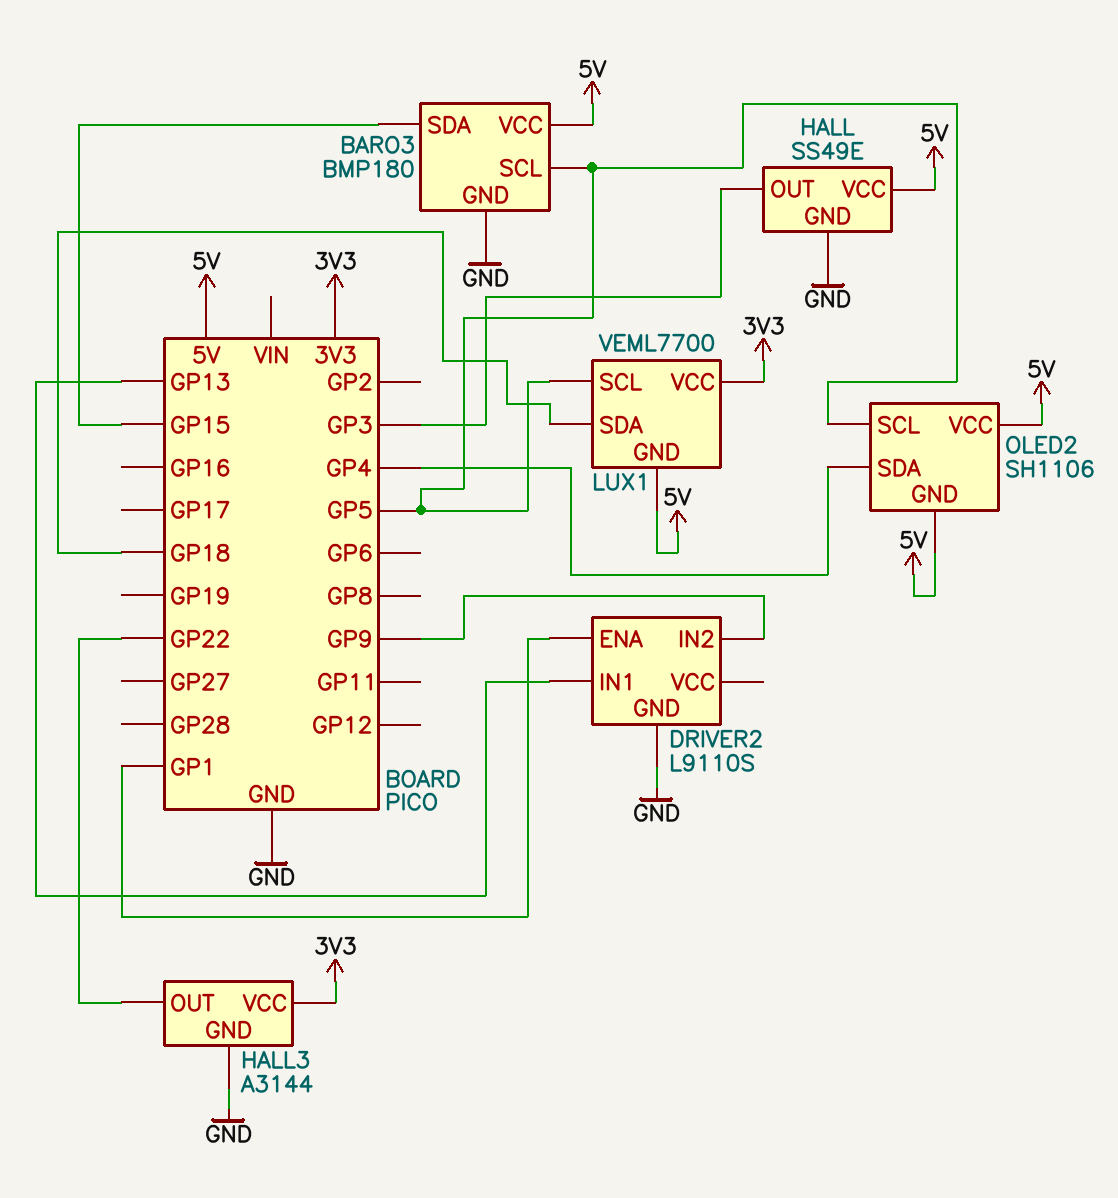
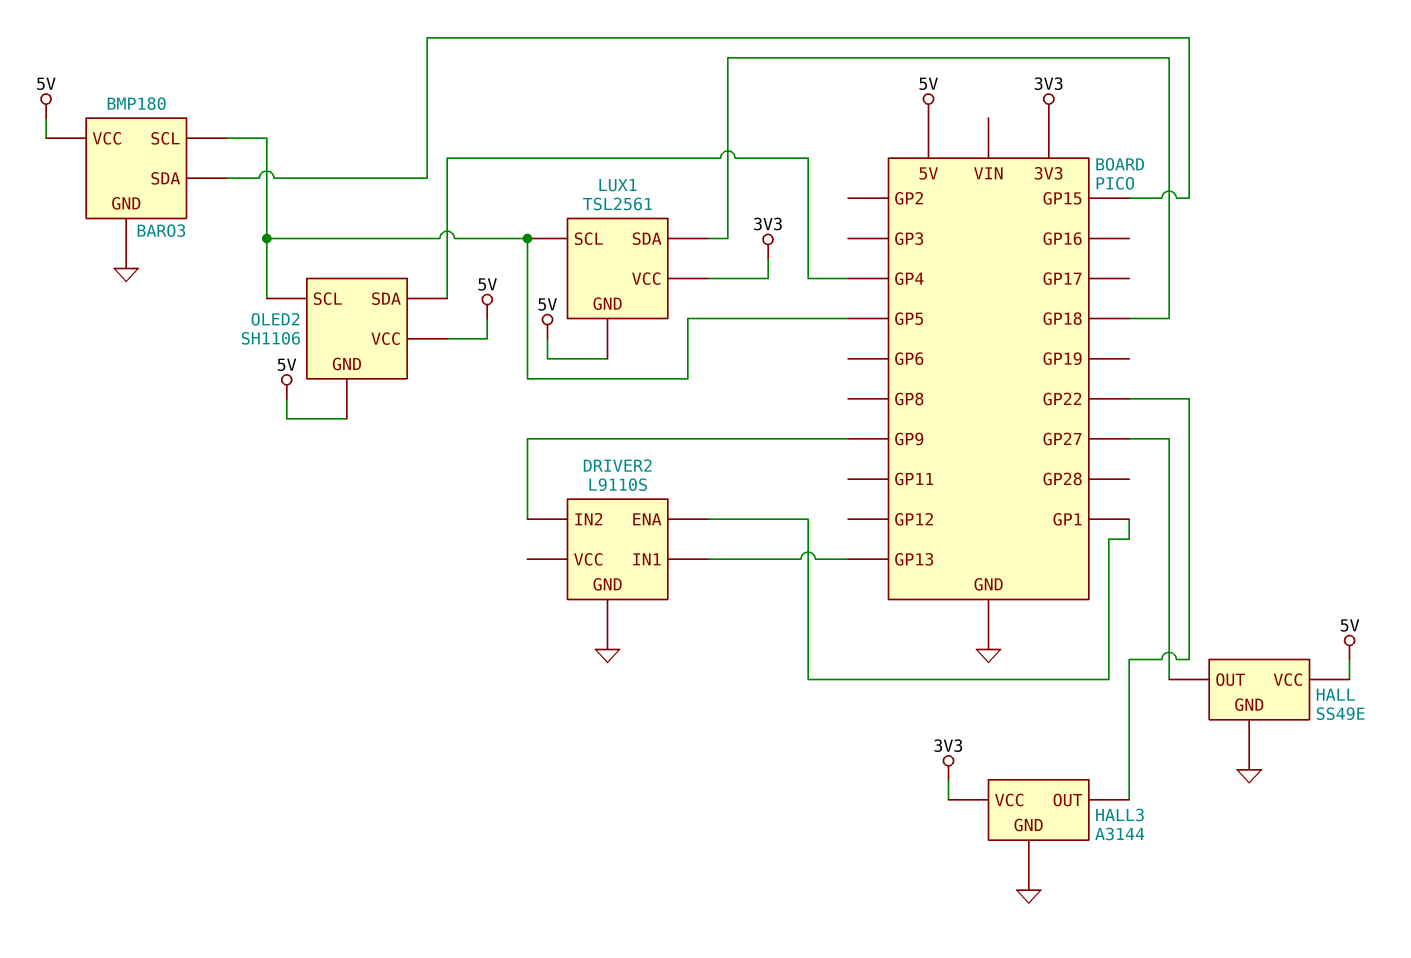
HALL pin OUT: GP3 -> GP27
LUX1: VEML7700 -> TSL2561

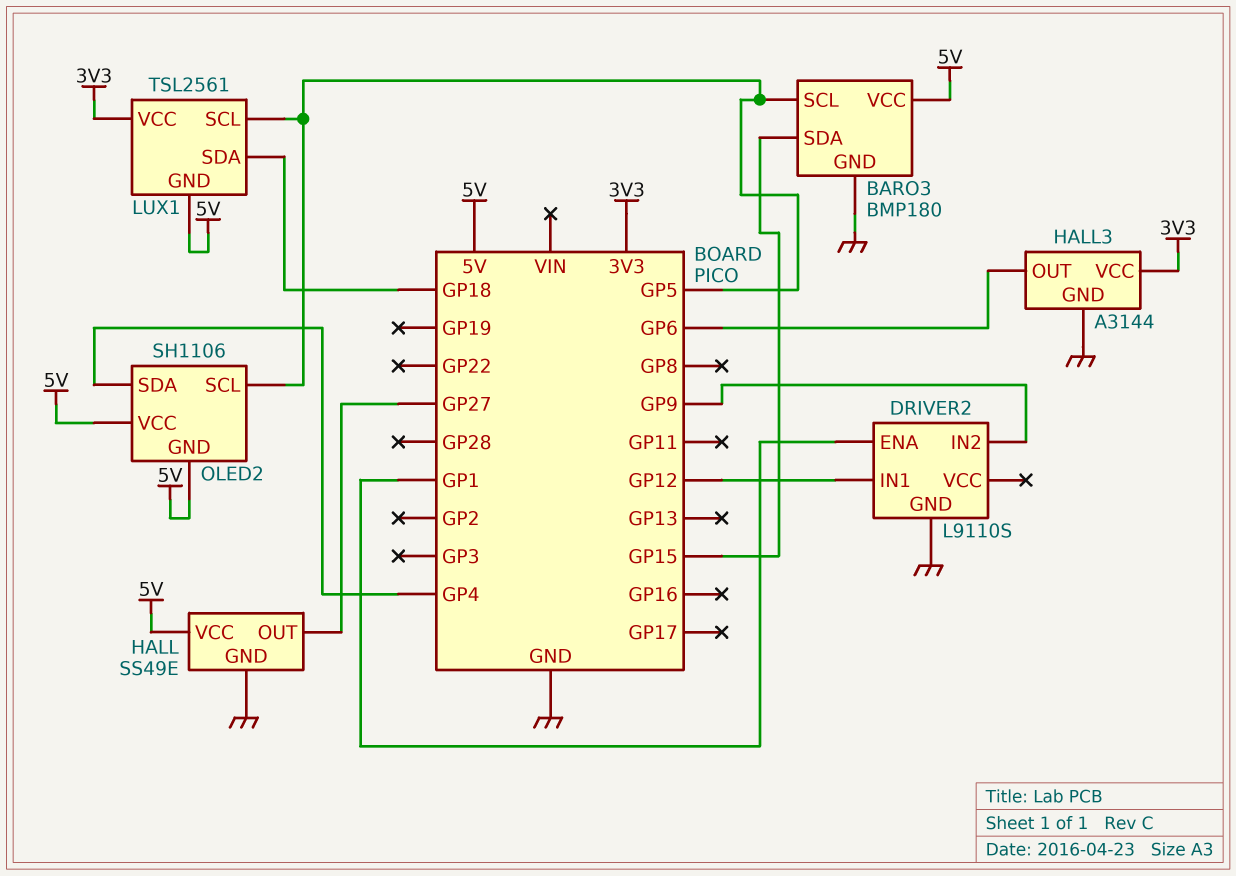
DRIVER2 pin IN1: GP13 -> GP12
HALL3 pin OUT: GP22 -> GP6

